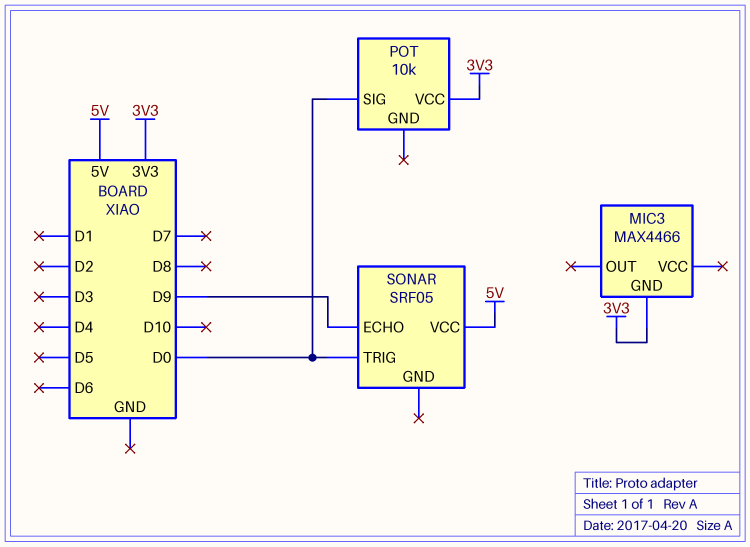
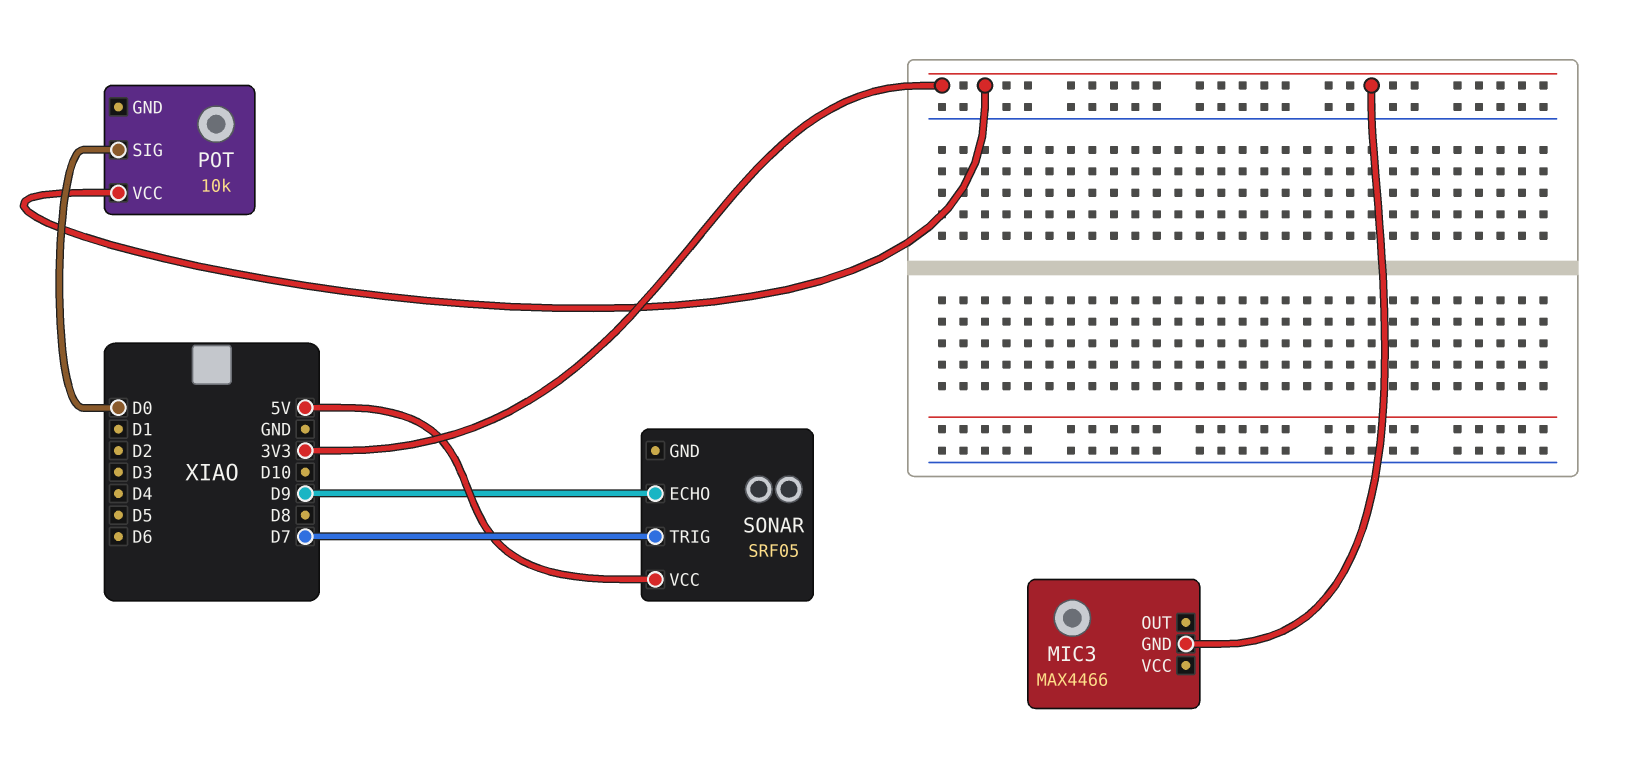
SONAR pin TRIG: D0 -> D7

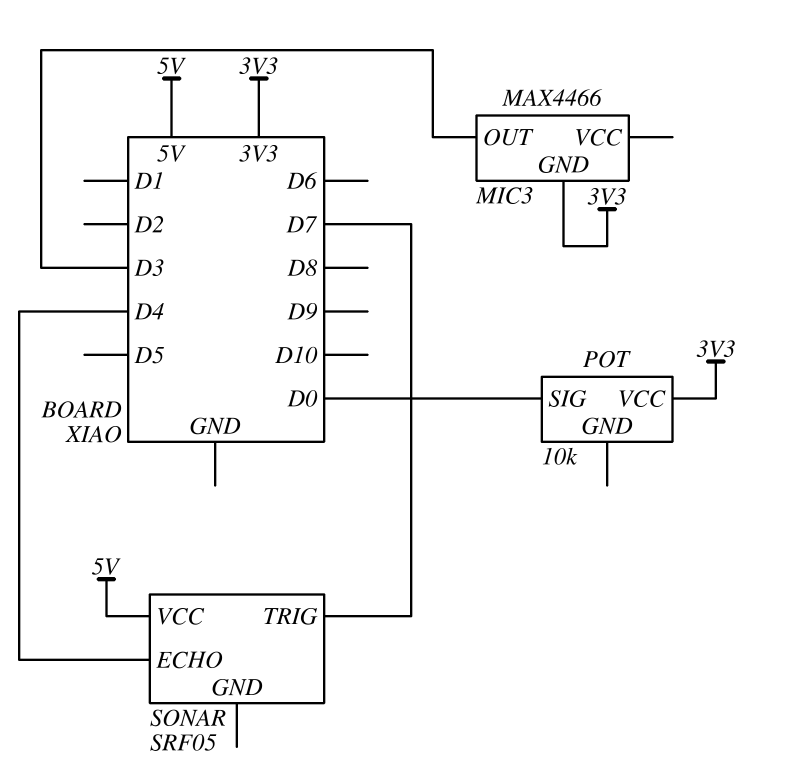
MIC3 pin OUT: none -> D3
SONAR pin ECHO: D9 -> D4

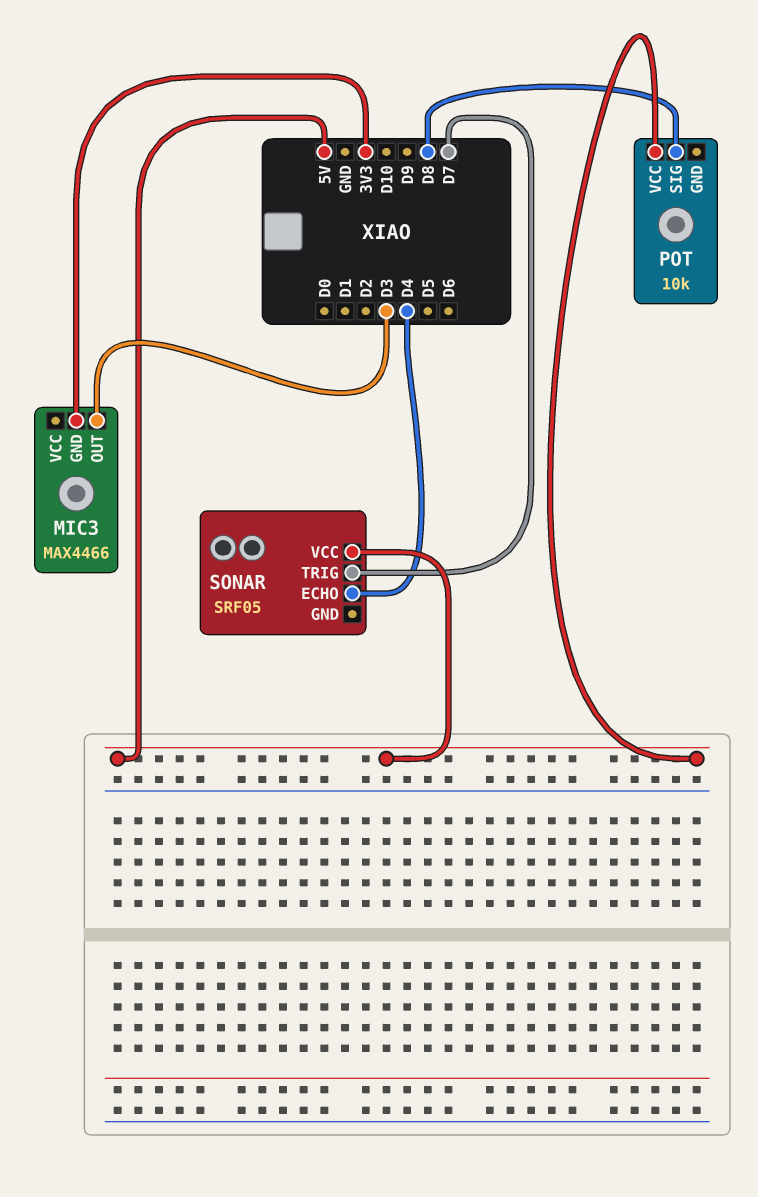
POT pin SIG: D0 -> D8
POT pin VCC: 3V3 -> 5V

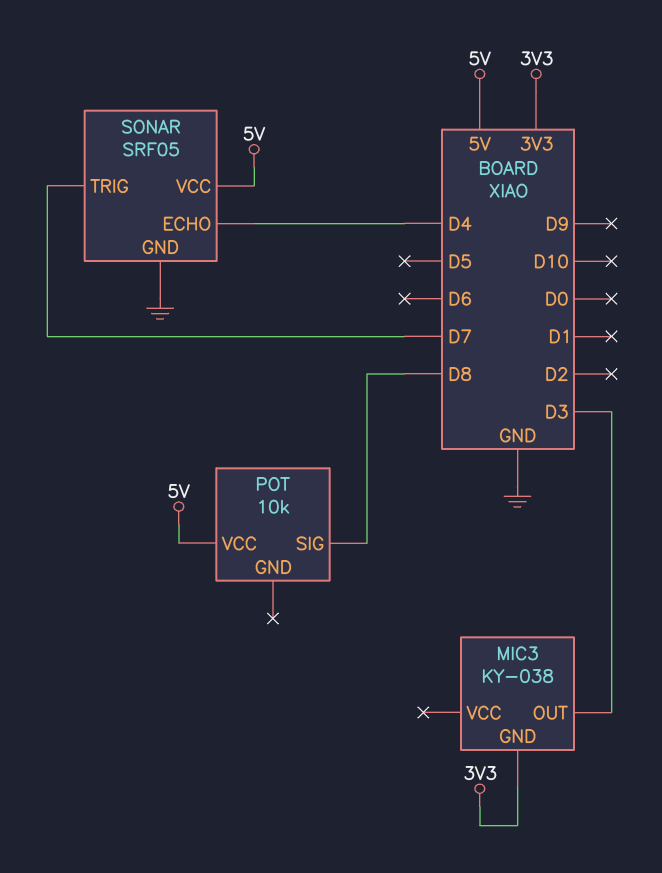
MIC3: MAX4466 -> KY-038
SONAR pin GND: none -> GND

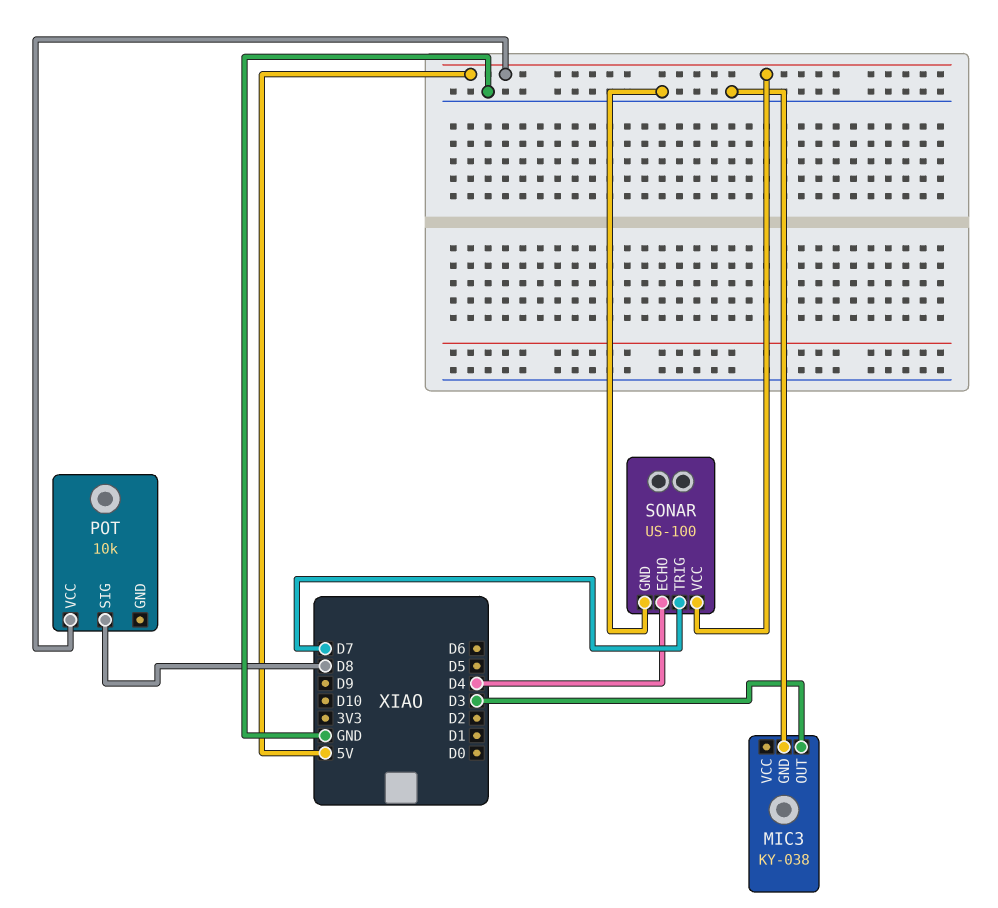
MIC3 pin GND: 3V3 -> GND
SONAR: SRF05 -> US-100

